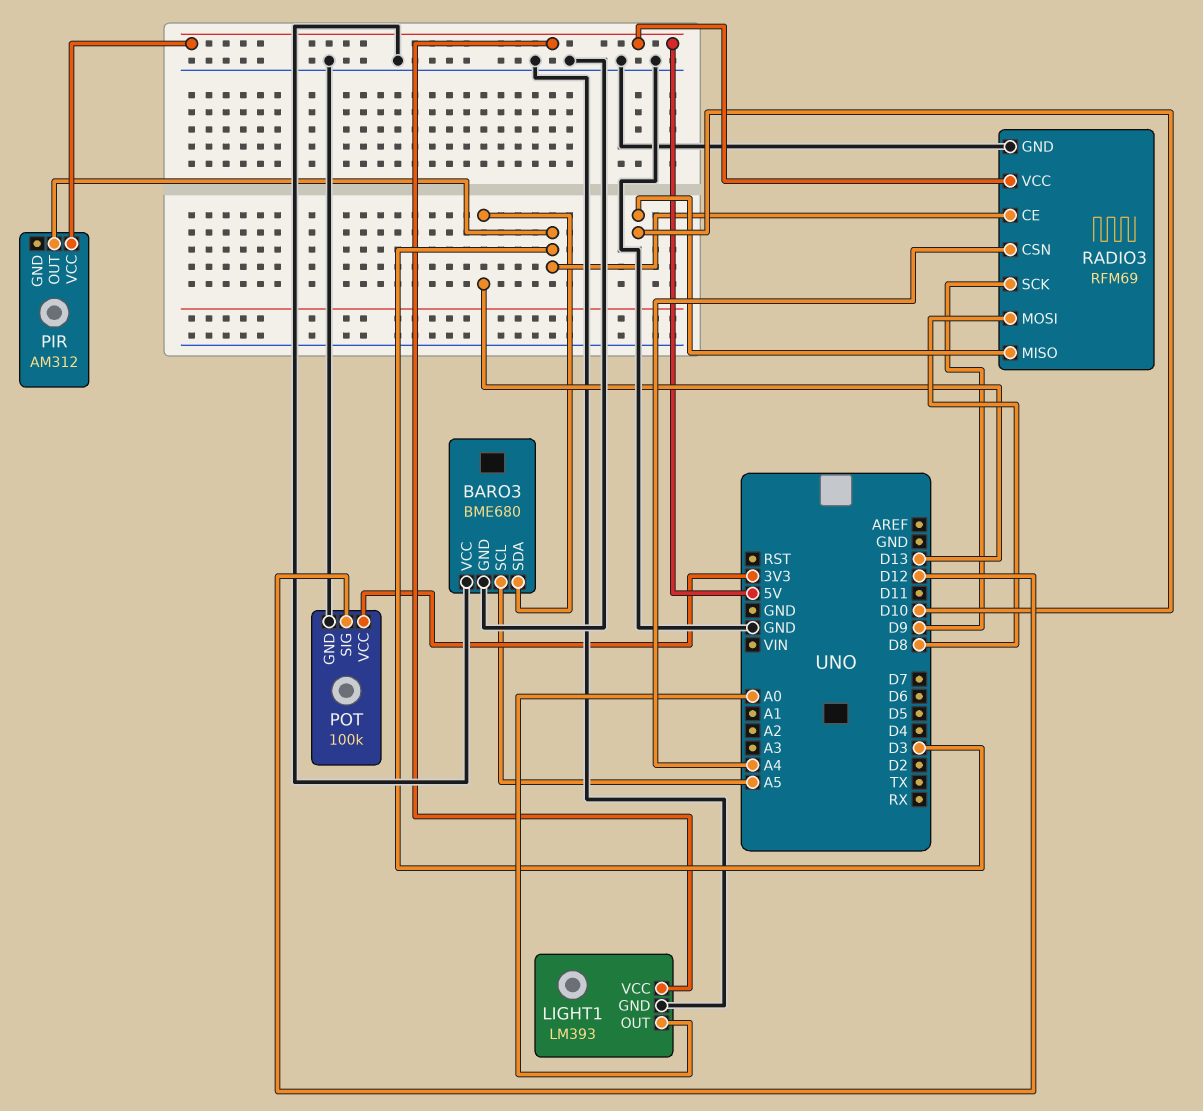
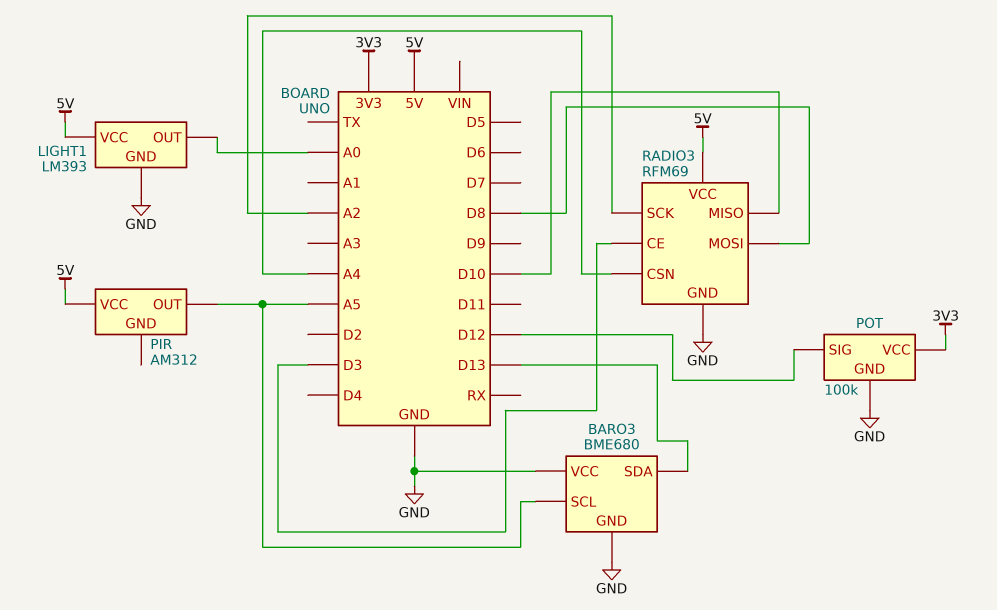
PIR pin OUT: D3 -> A5
RADIO3 pin SCK: D9 -> A2

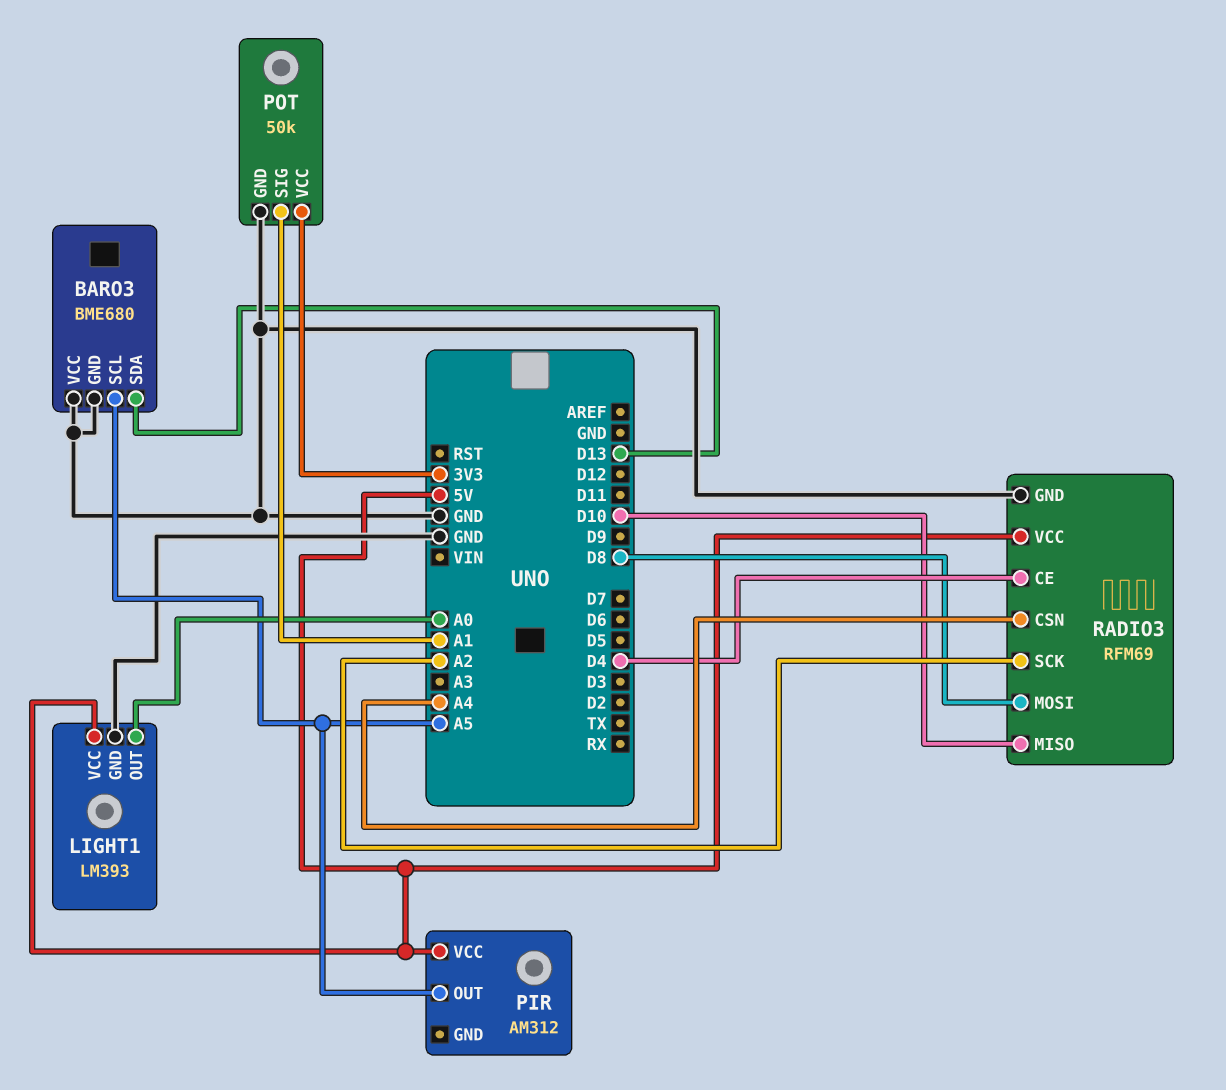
POT: 100k -> 50k
POT pin SIG: D12 -> A1
RADIO3 pin CE: D3 -> D4

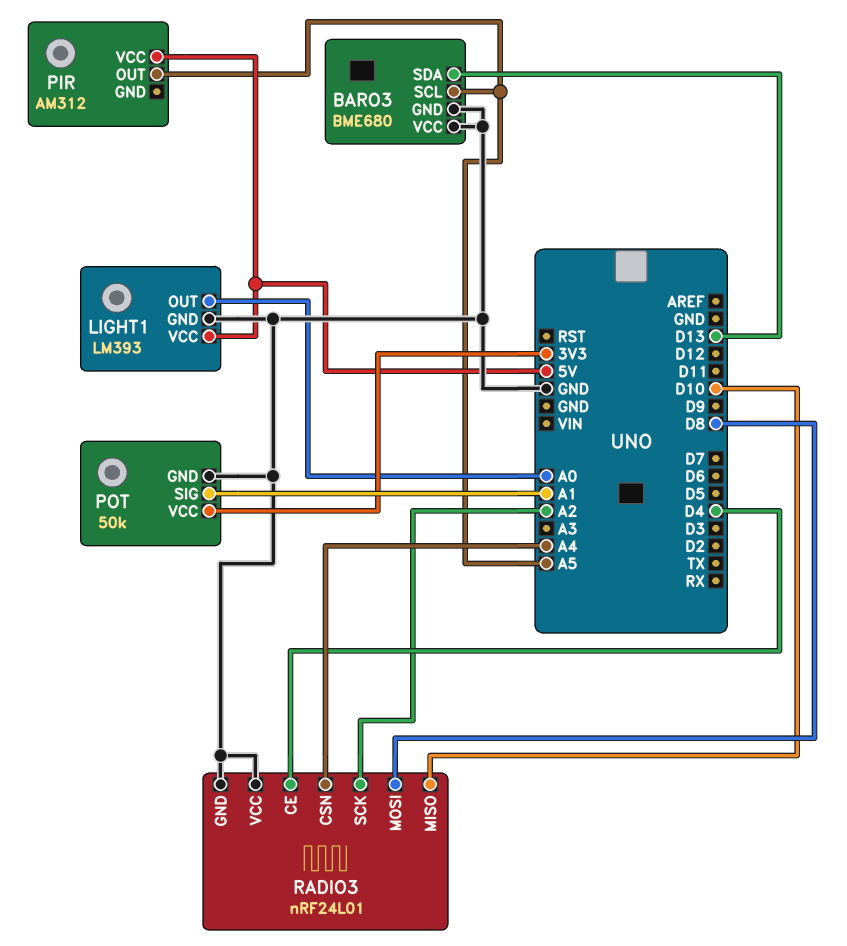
RADIO3: RFM69 -> nRF24L01
RADIO3 pin VCC: 5V -> GND

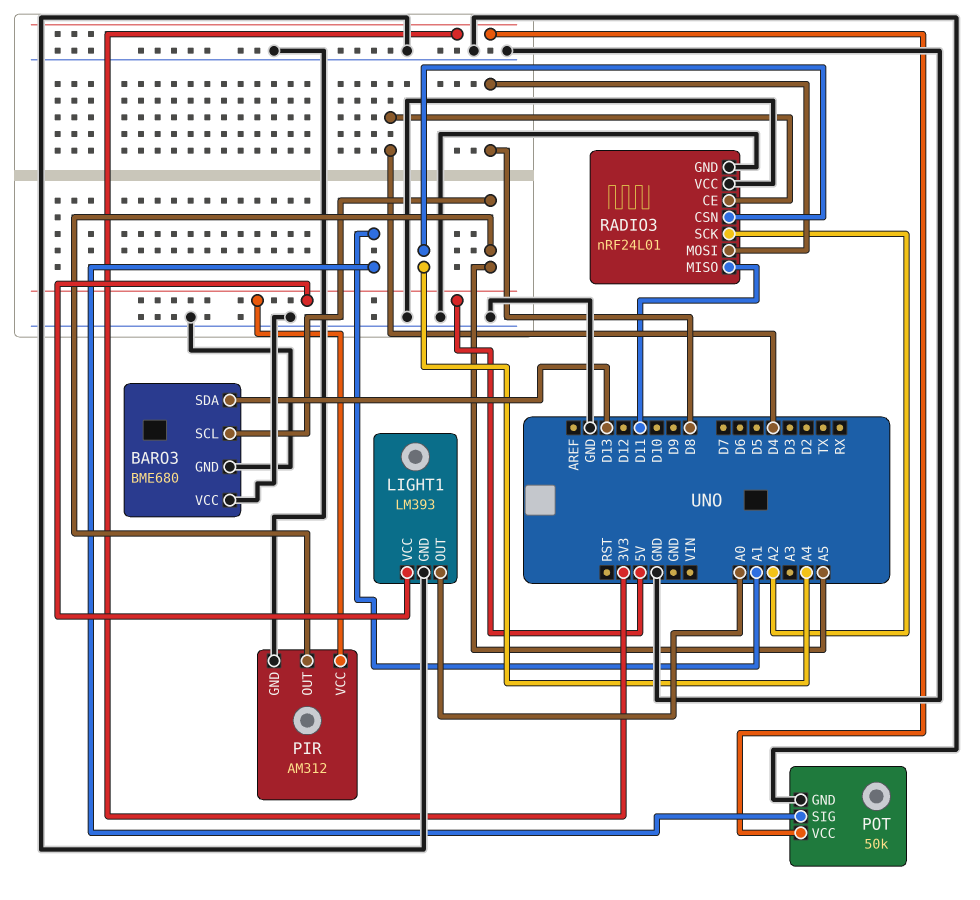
PIR pin GND: none -> GND
RADIO3 pin MISO: D10 -> D11

